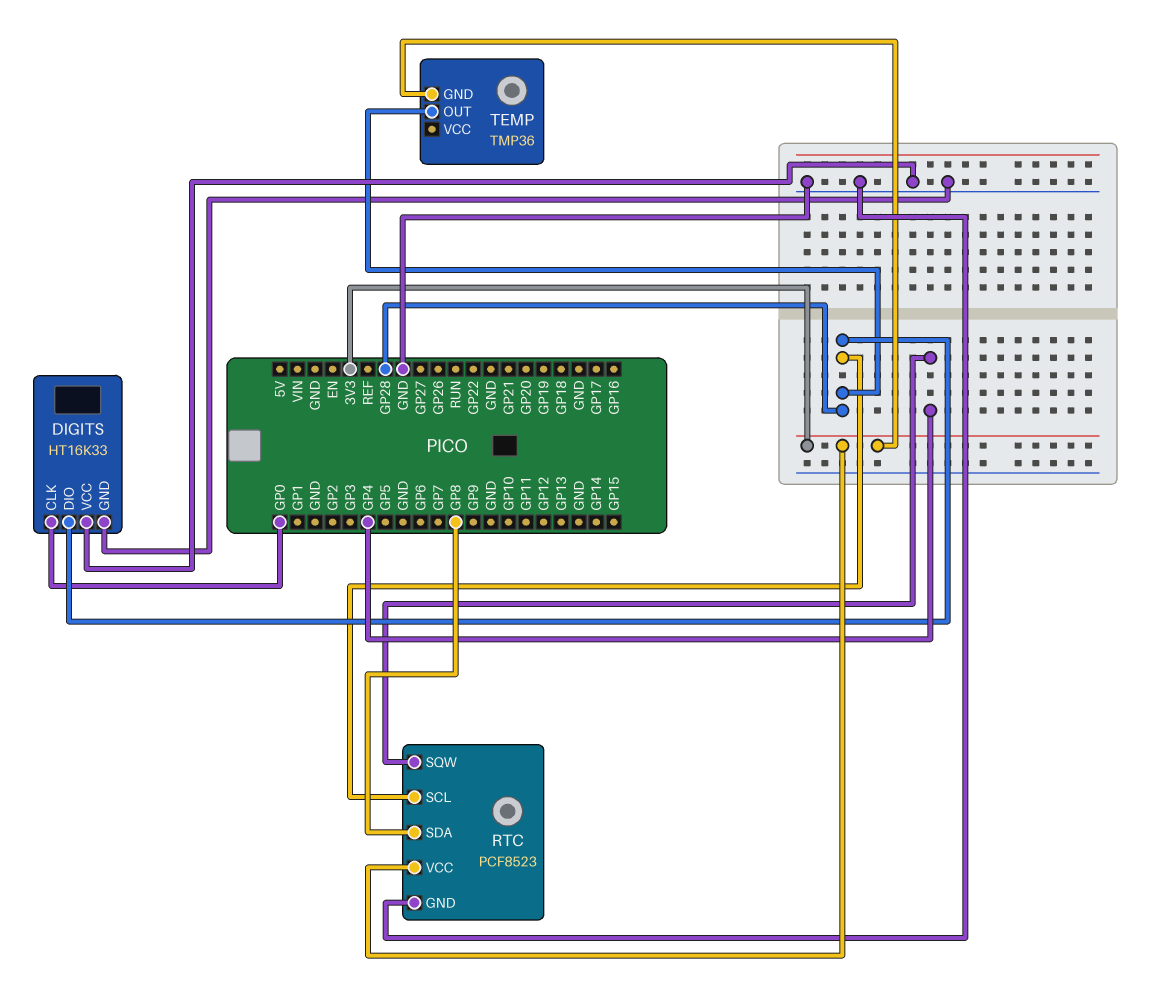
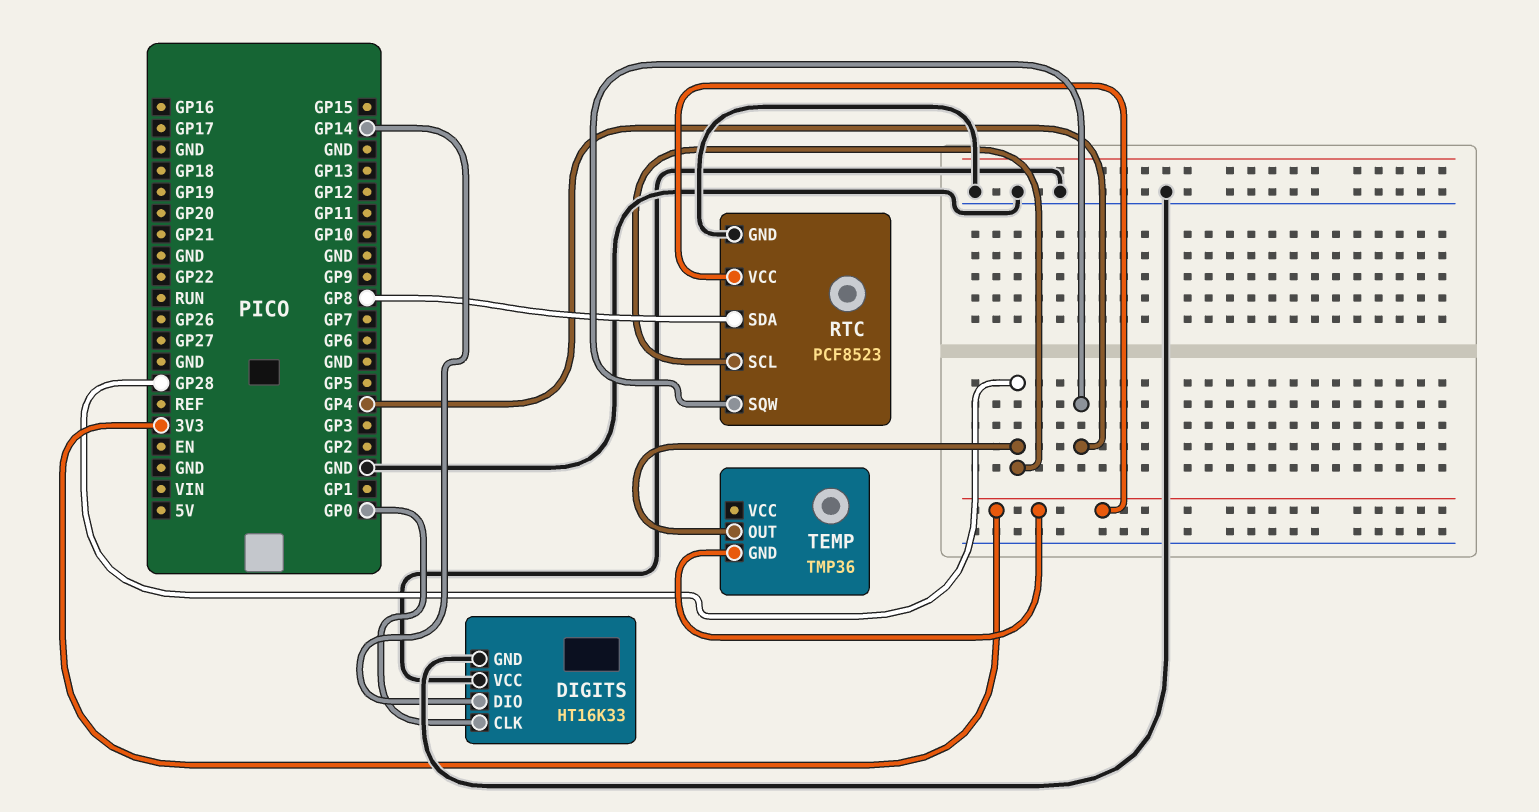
DIGITS pin DIO: GP28 -> GP14

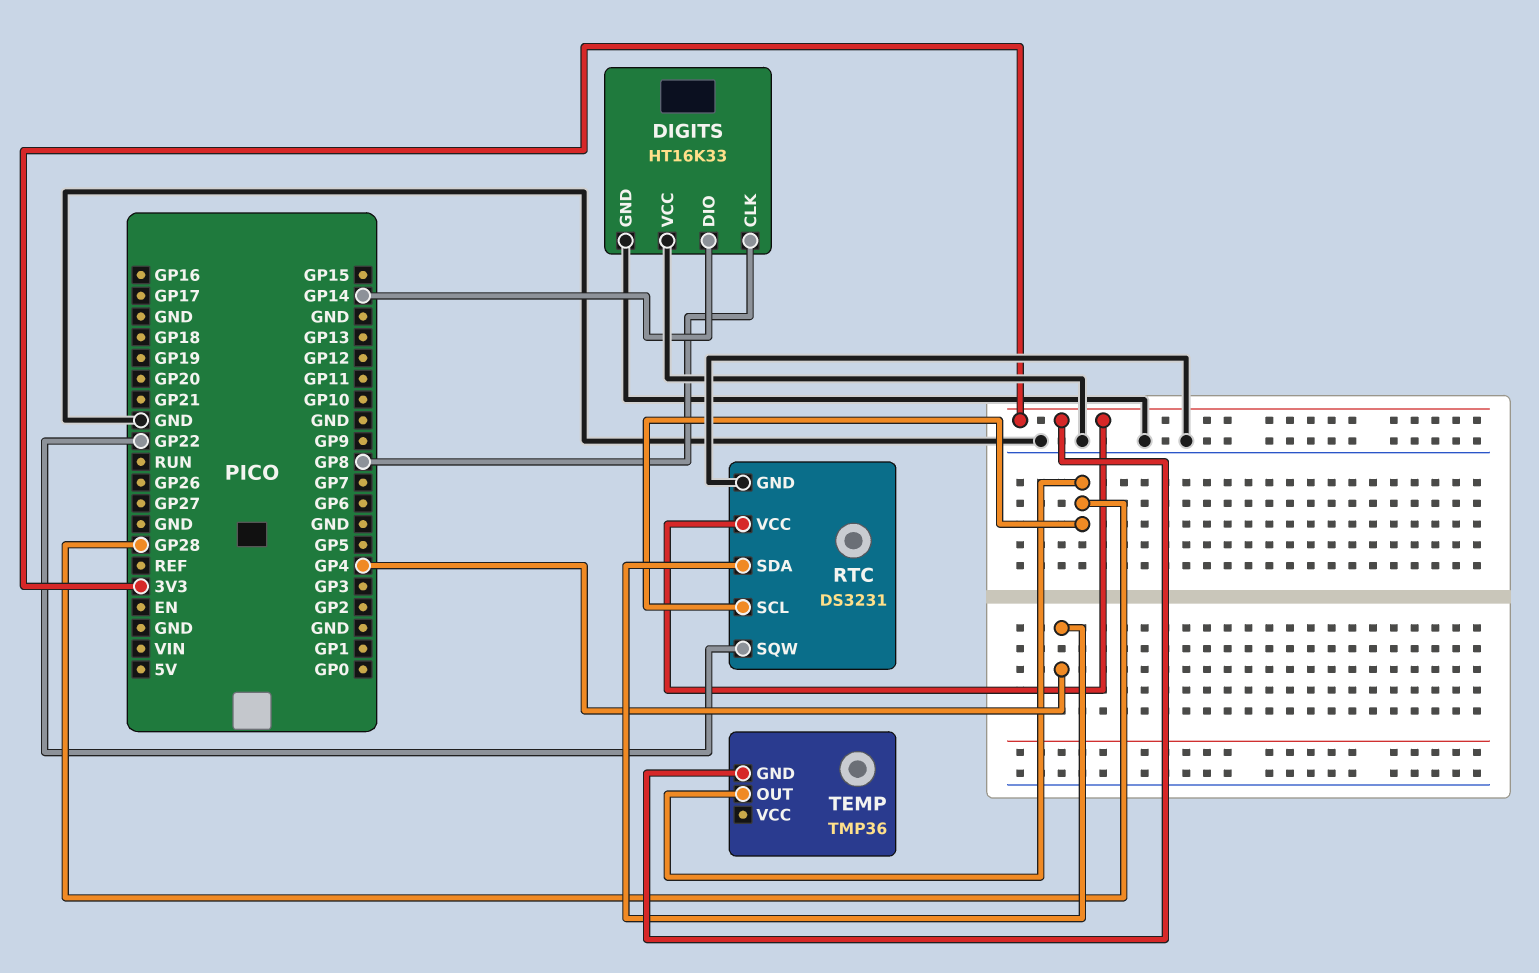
DIGITS pin CLK: GP0 -> GP8
RTC: PCF8523 -> DS3231
RTC pin SDA: GP8 -> GP4
RTC pin SQW: GP4 -> GP22

